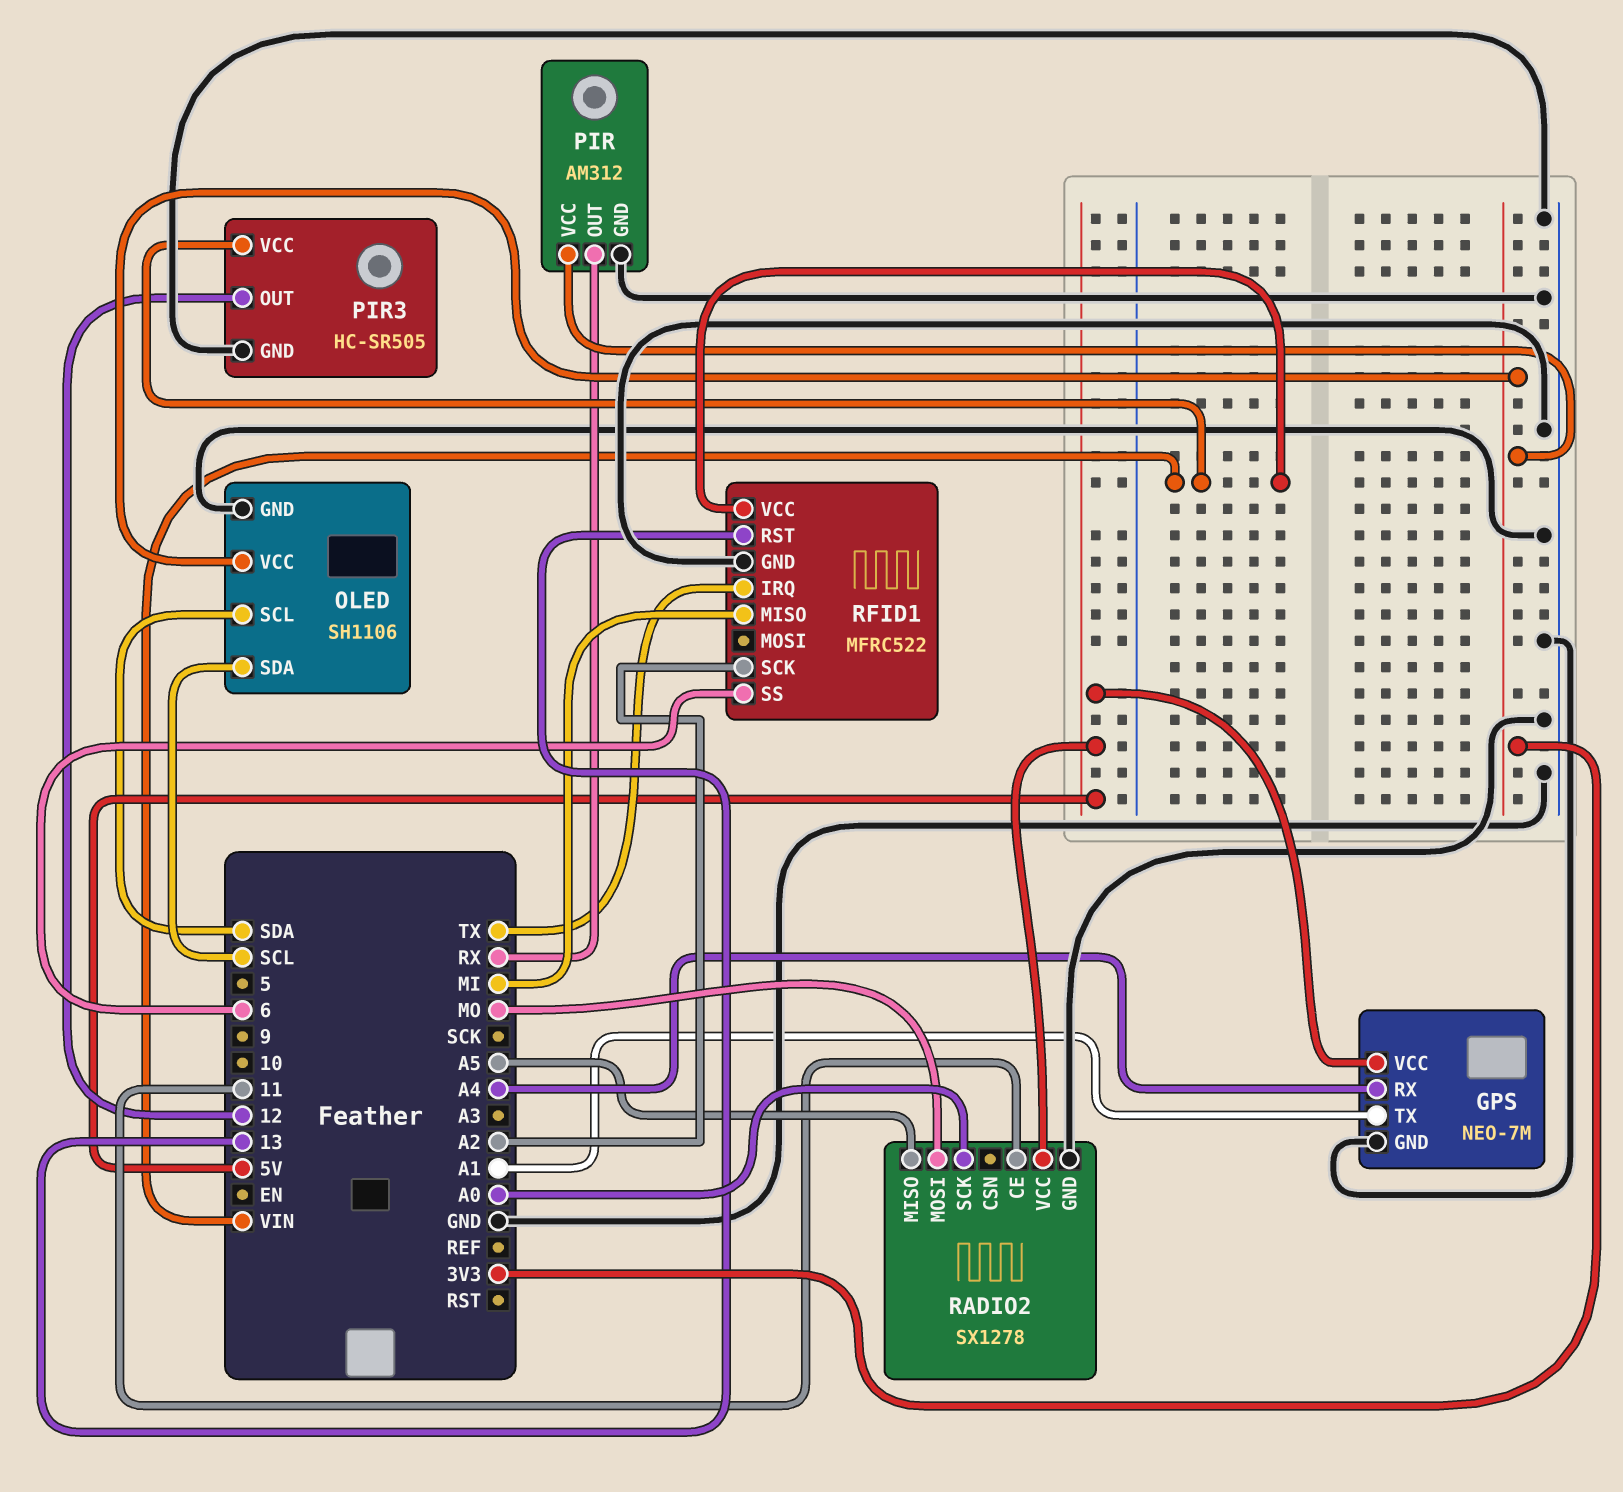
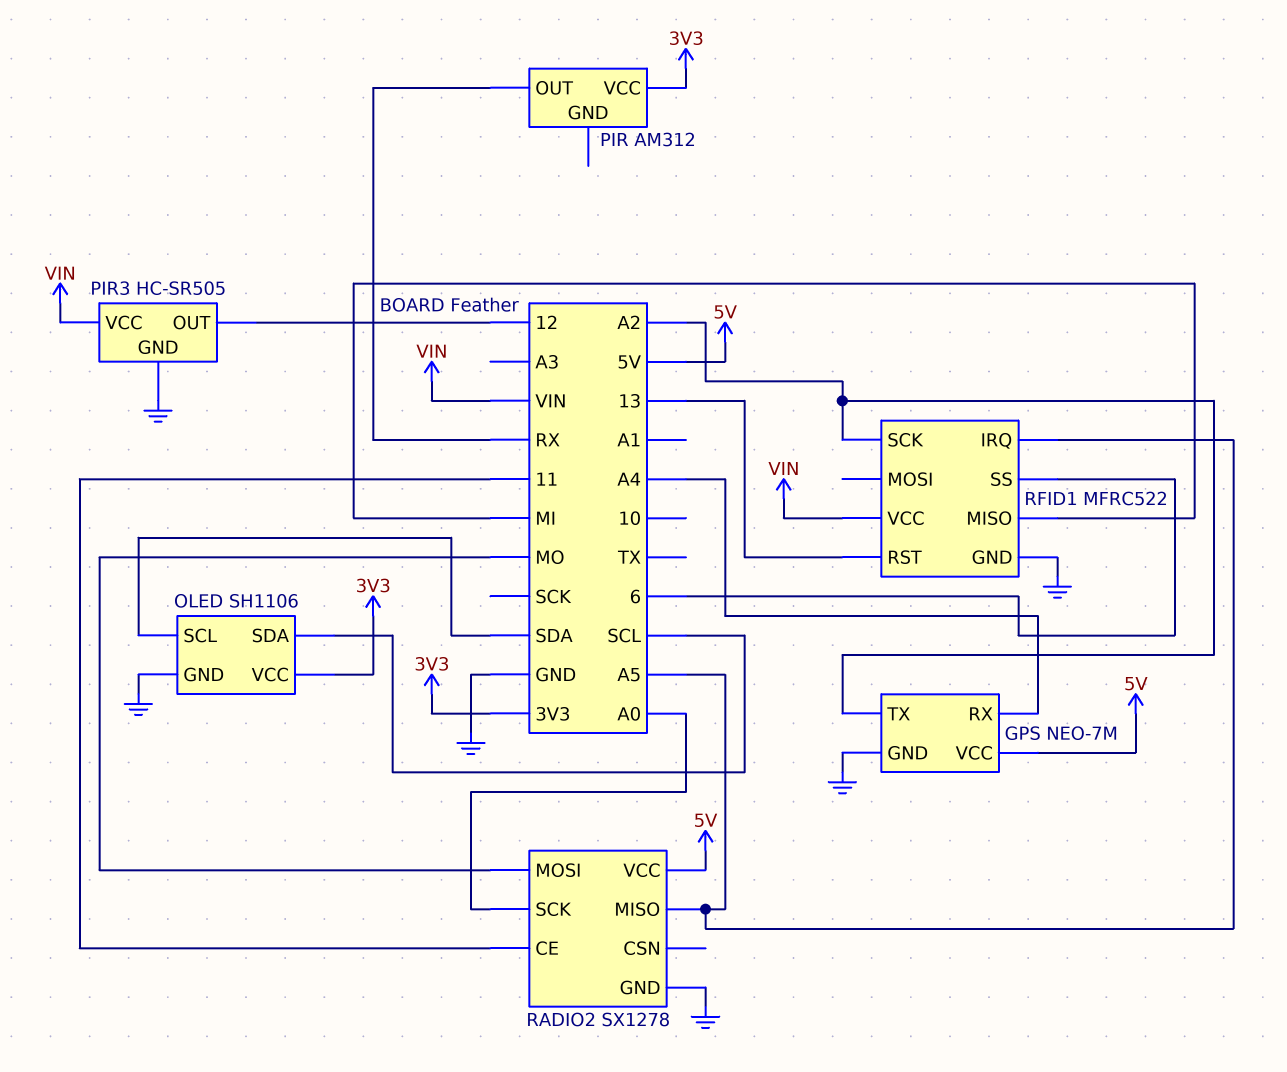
GPS pin TX: A1 -> A2
PIR pin GND: GND -> none
RFID1 pin IRQ: TX -> A5

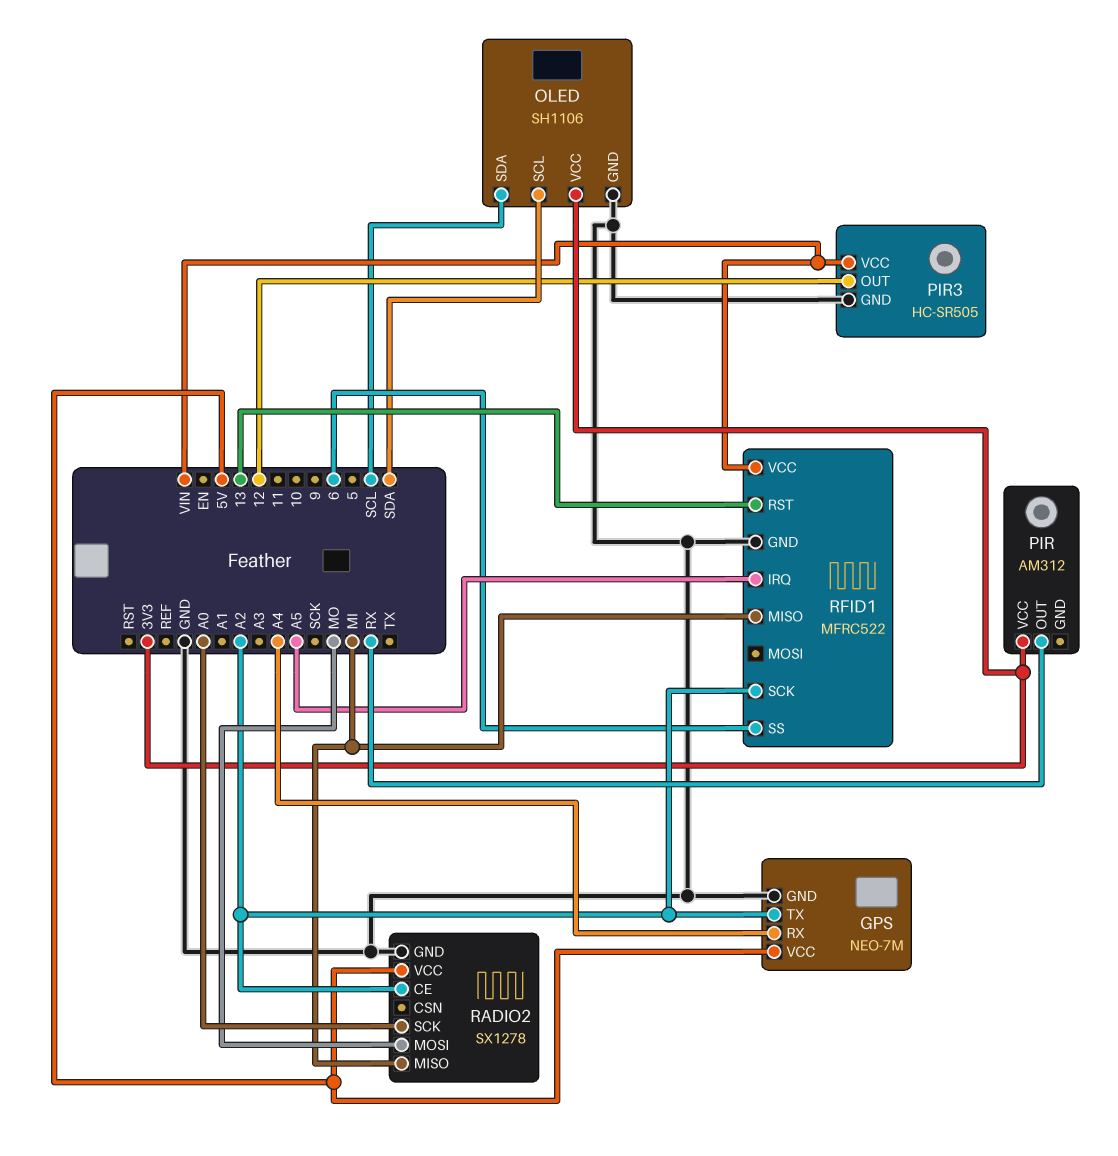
RADIO2 pin CE: 11 -> A2
RADIO2 pin MISO: A5 -> MI

